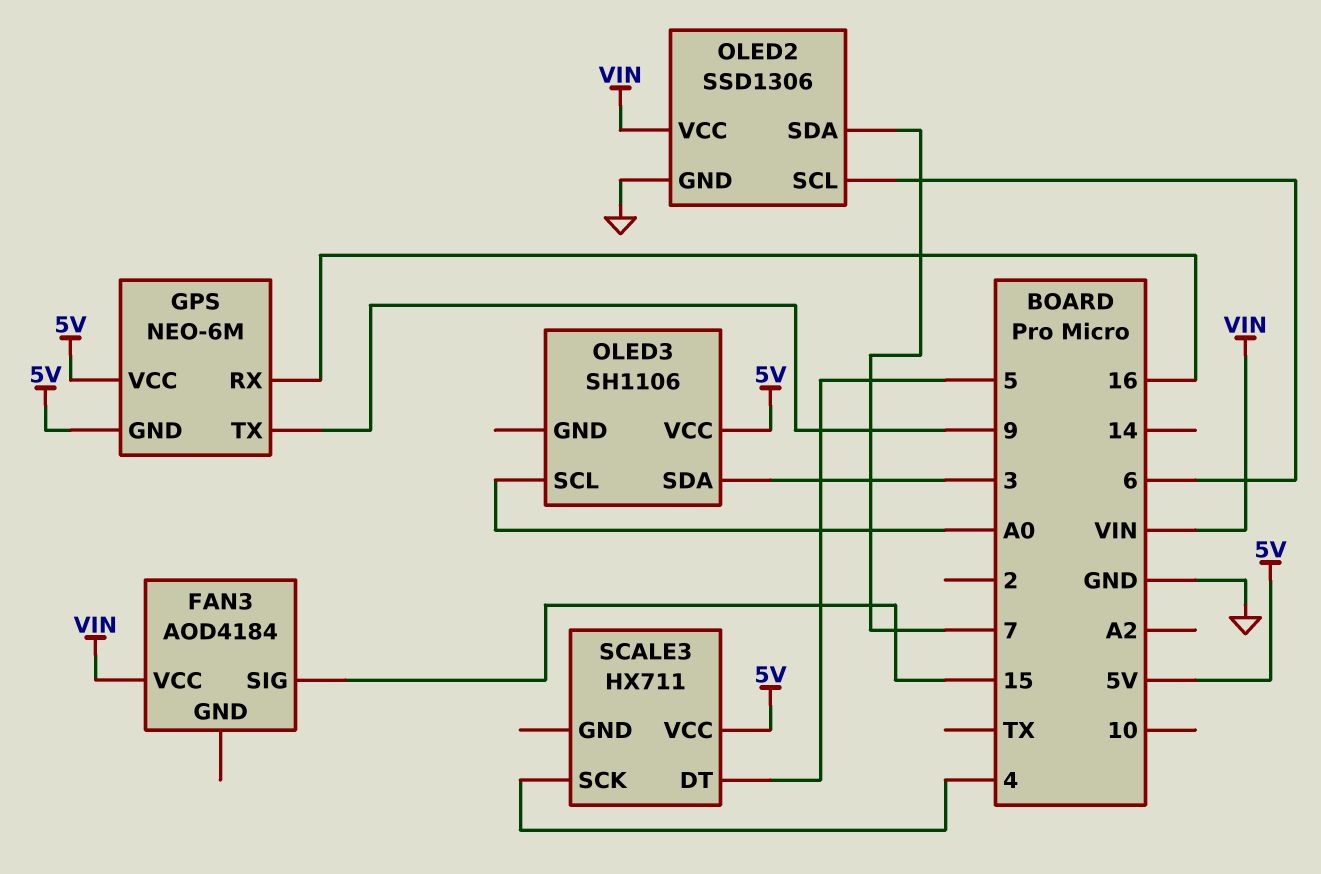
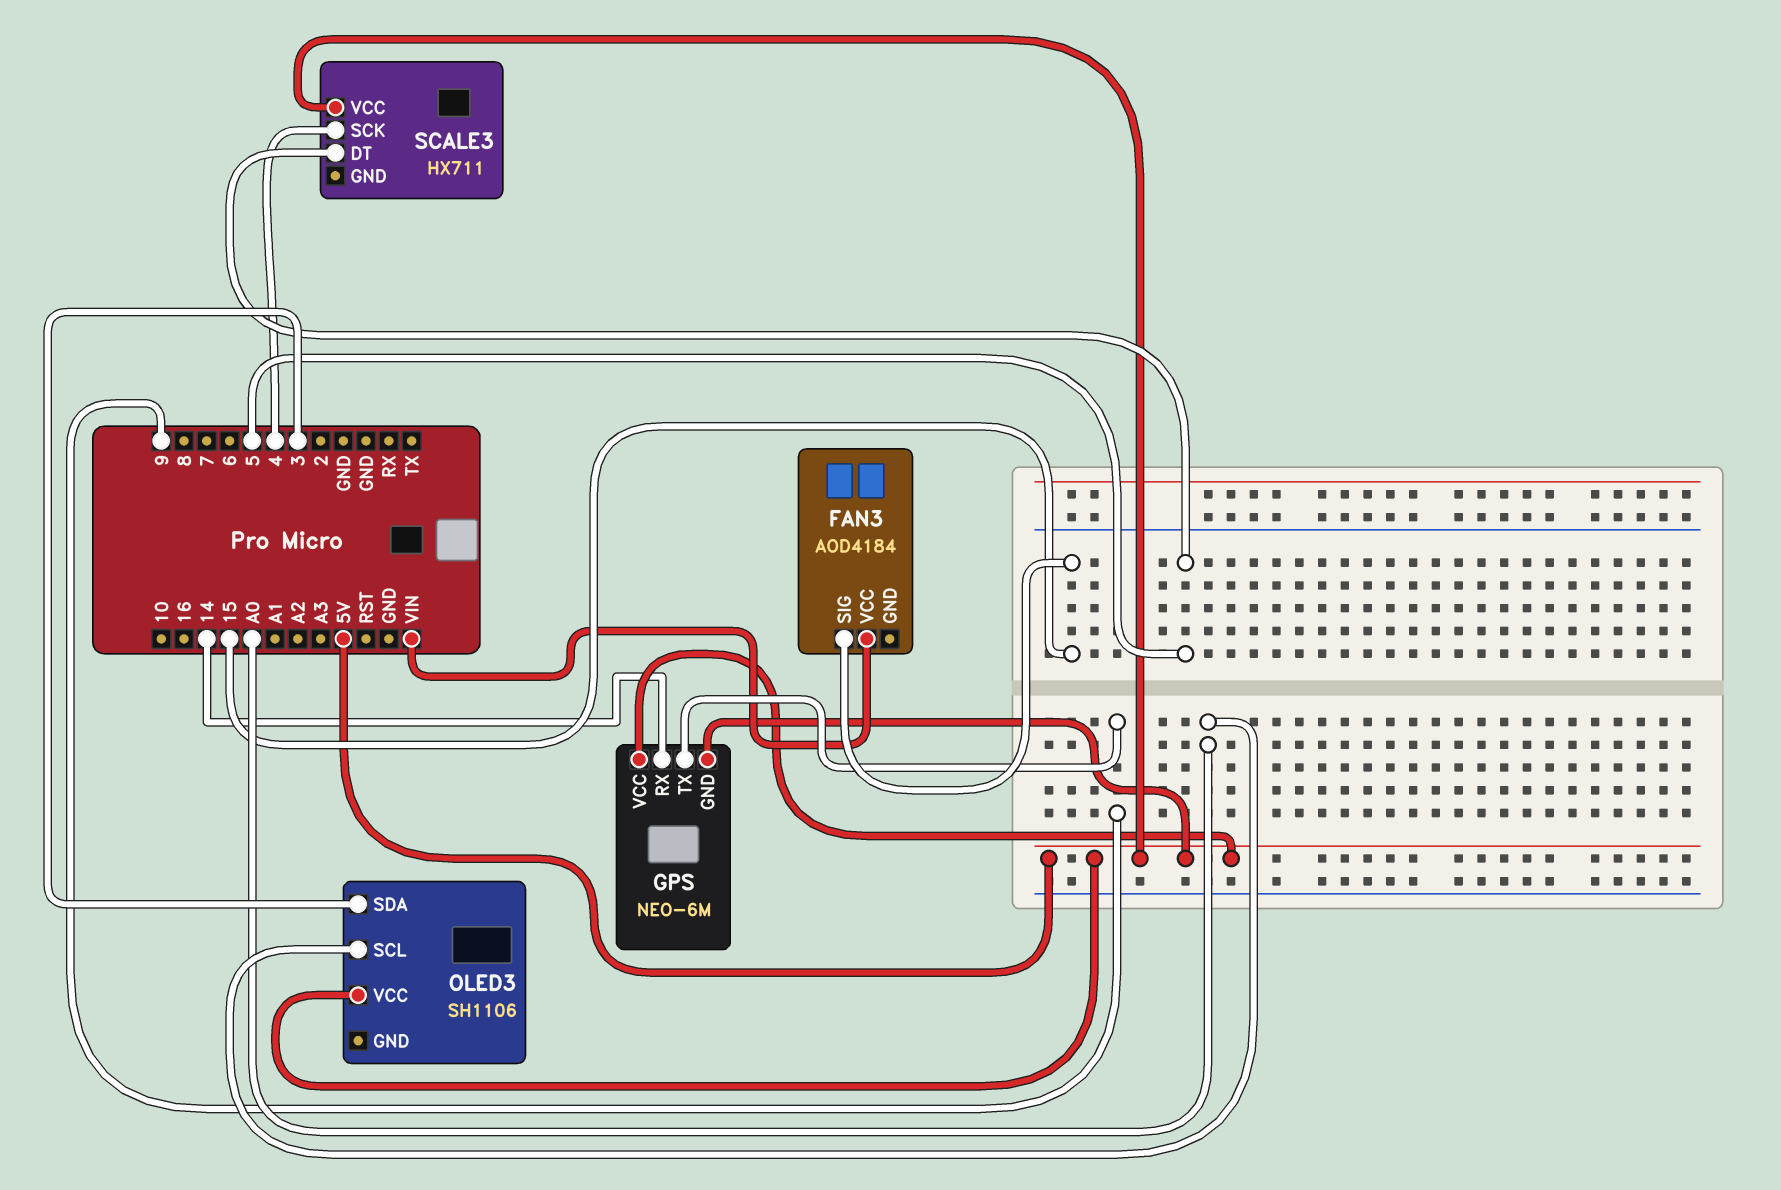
GPS pin RX: 16 -> 14
OLED2: SSD1306 -> none
OLED2 pin GND: GND -> none
OLED2 pin SCL: 6 -> none
OLED2 pin SDA: 7 -> none
OLED2 pin VCC: VIN -> none

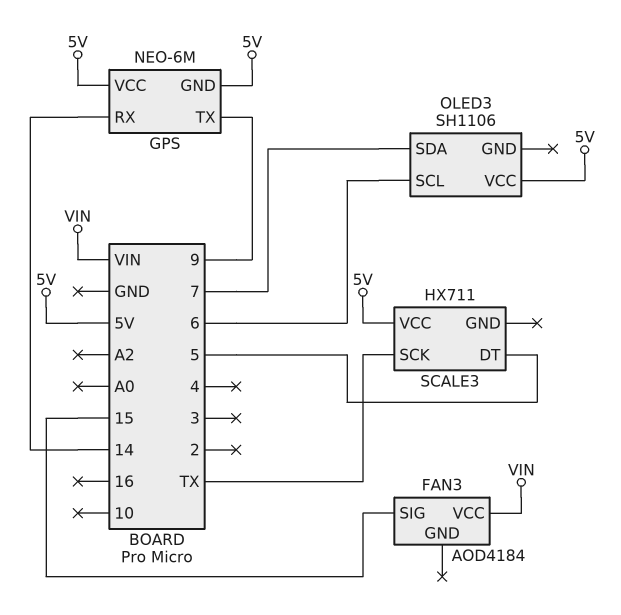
OLED3 pin SCL: A0 -> 6
OLED3 pin SDA: 3 -> 7
SCALE3 pin SCK: 4 -> TX

